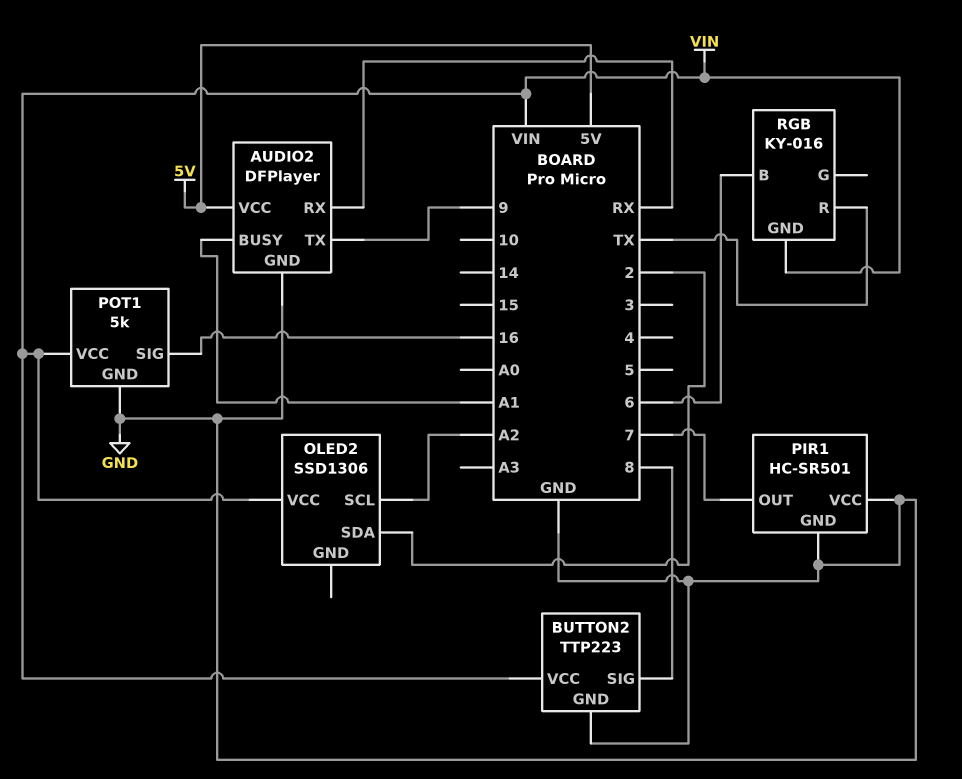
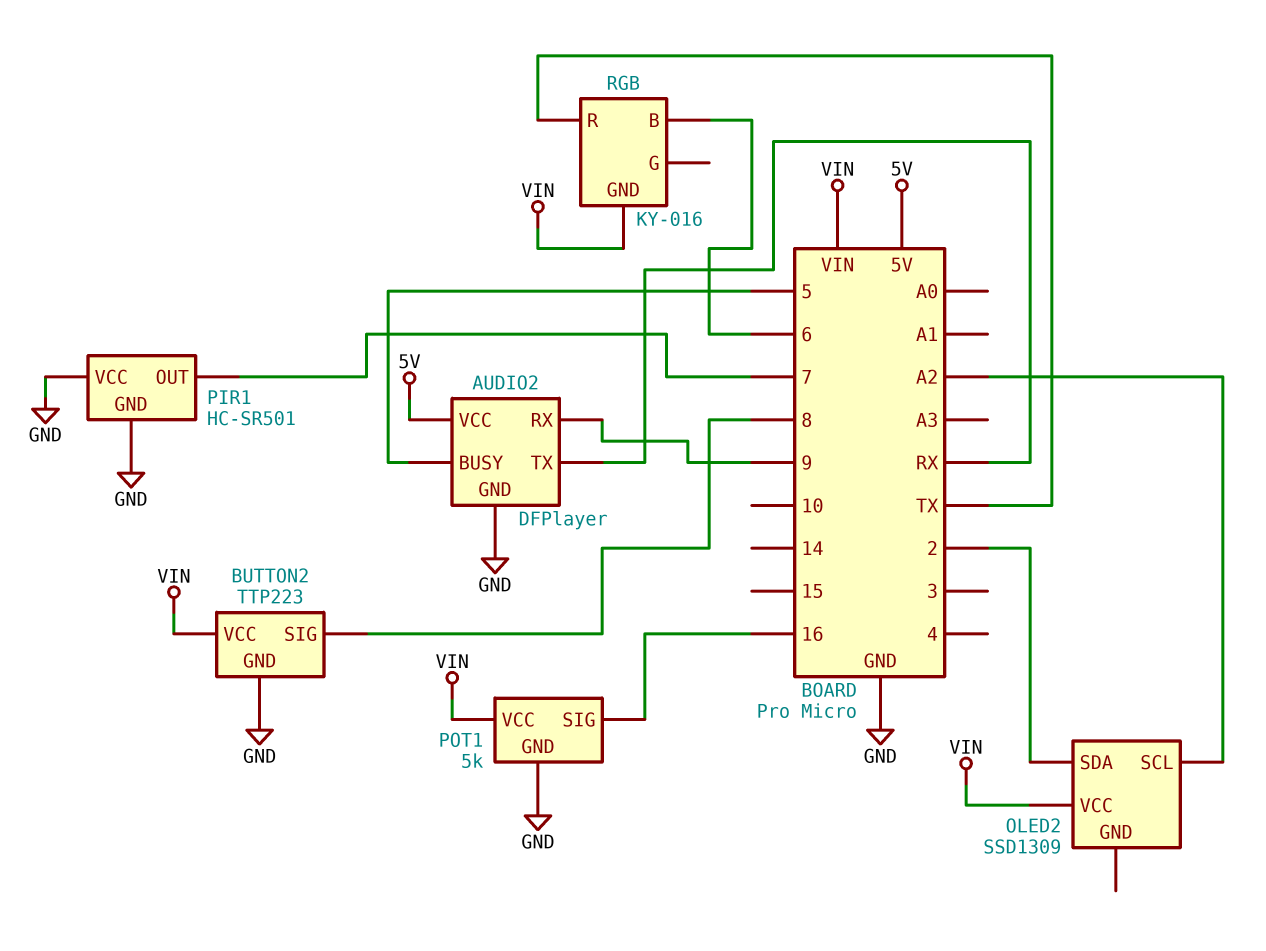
AUDIO2 pin BUSY: A1 -> 5
AUDIO2 pin RX: RX -> 9
AUDIO2 pin TX: 9 -> RX
OLED2: SSD1306 -> SSD1309

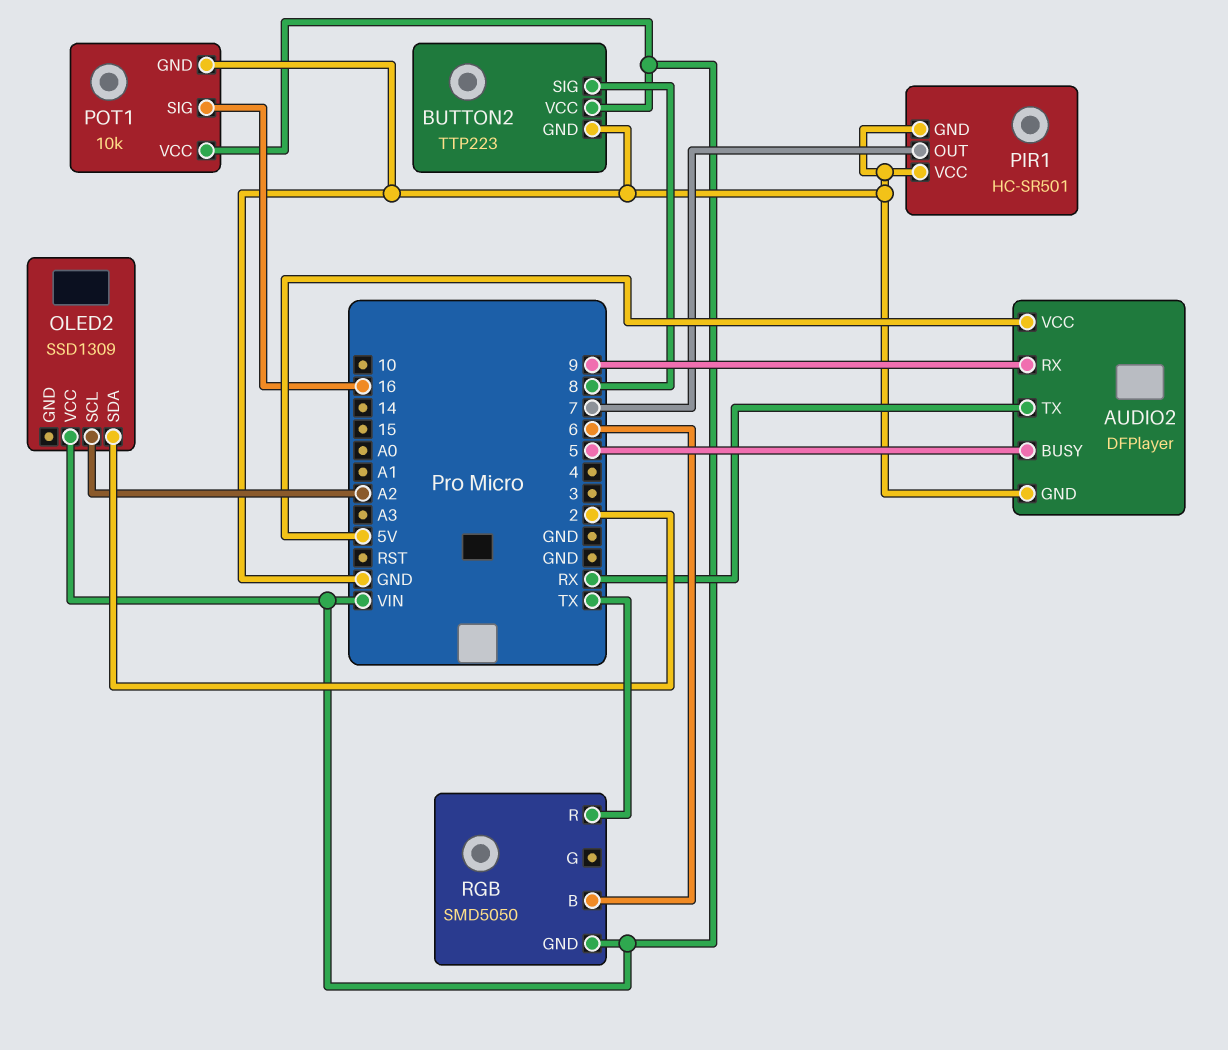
POT1: 5k -> 10k
RGB: KY-016 -> SMD5050

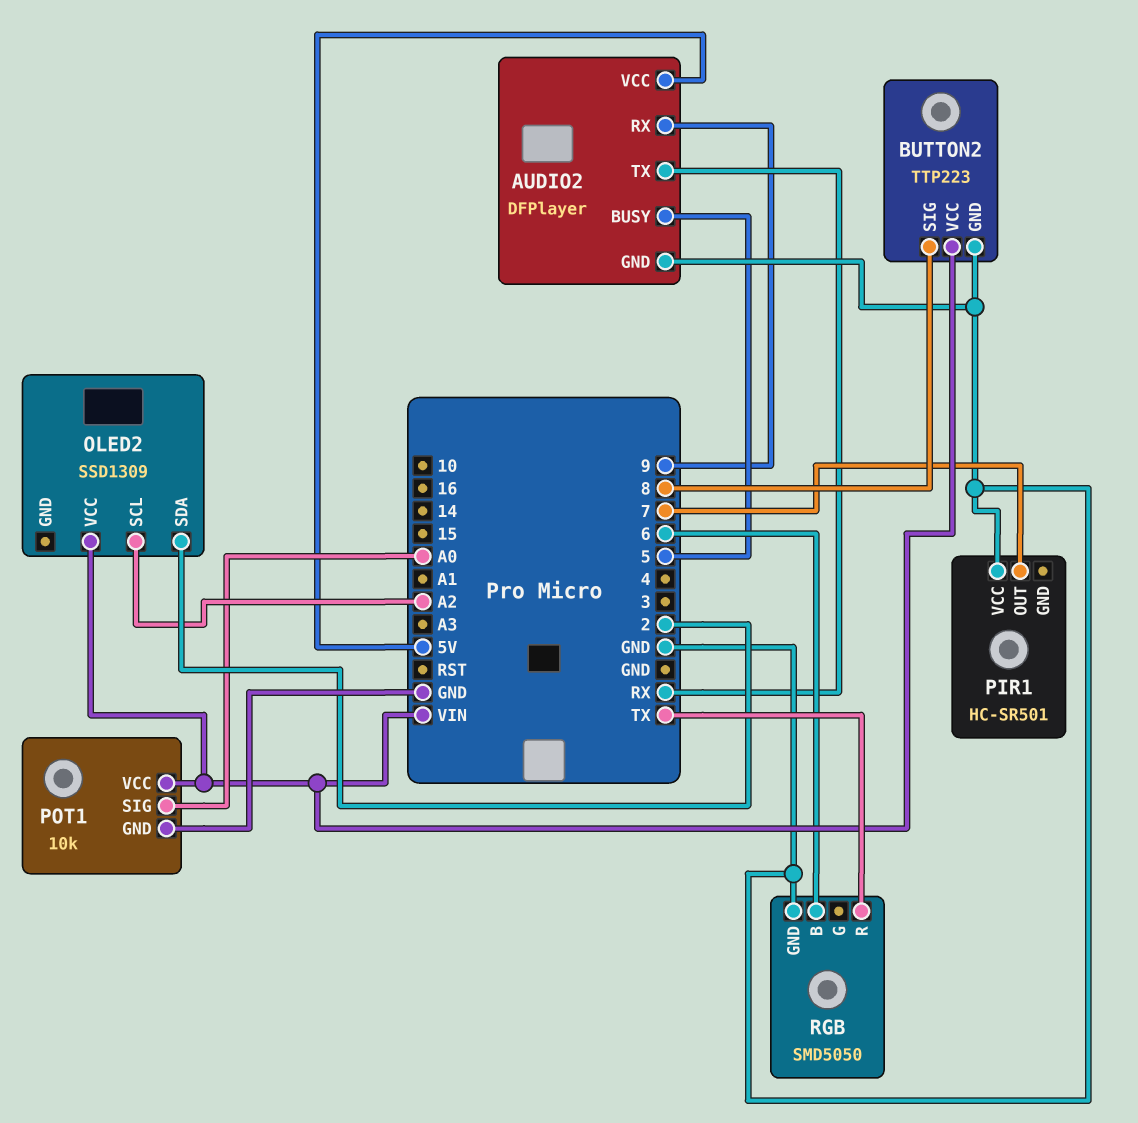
PIR1 pin GND: GND -> none
POT1 pin SIG: 16 -> A0
RGB pin GND: VIN -> GND

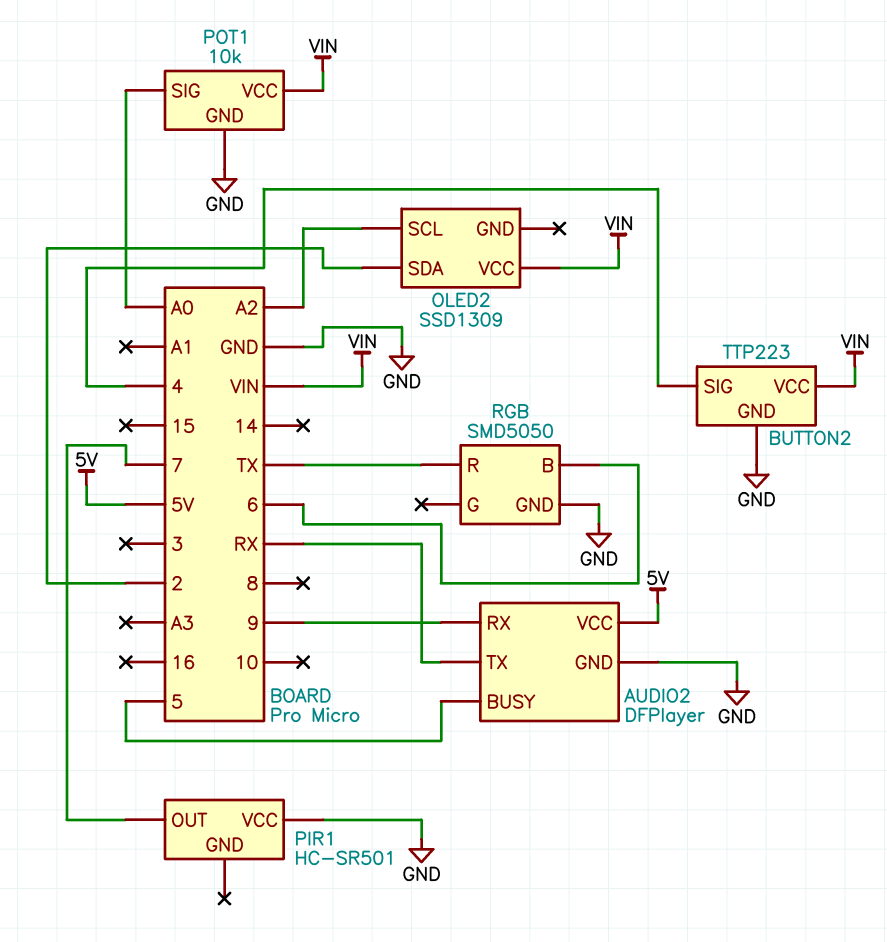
BUTTON2 pin SIG: 8 -> 4

